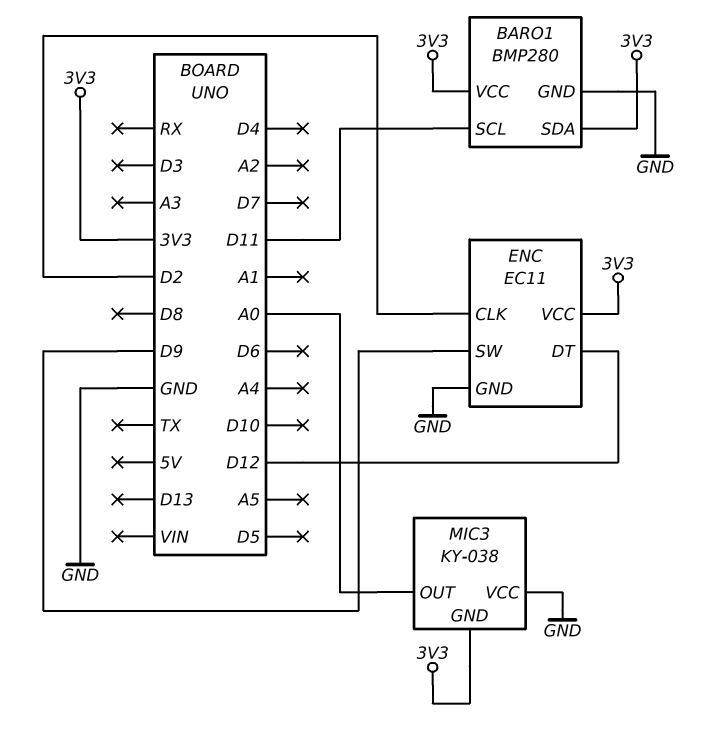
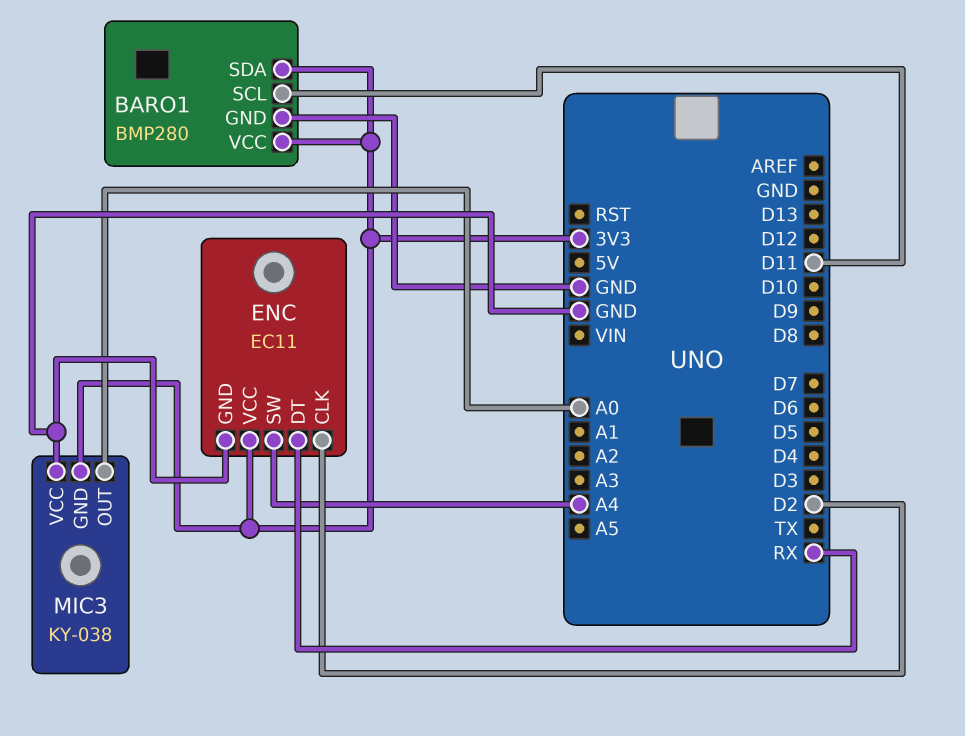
ENC pin DT: D12 -> RX
ENC pin SW: D9 -> A4

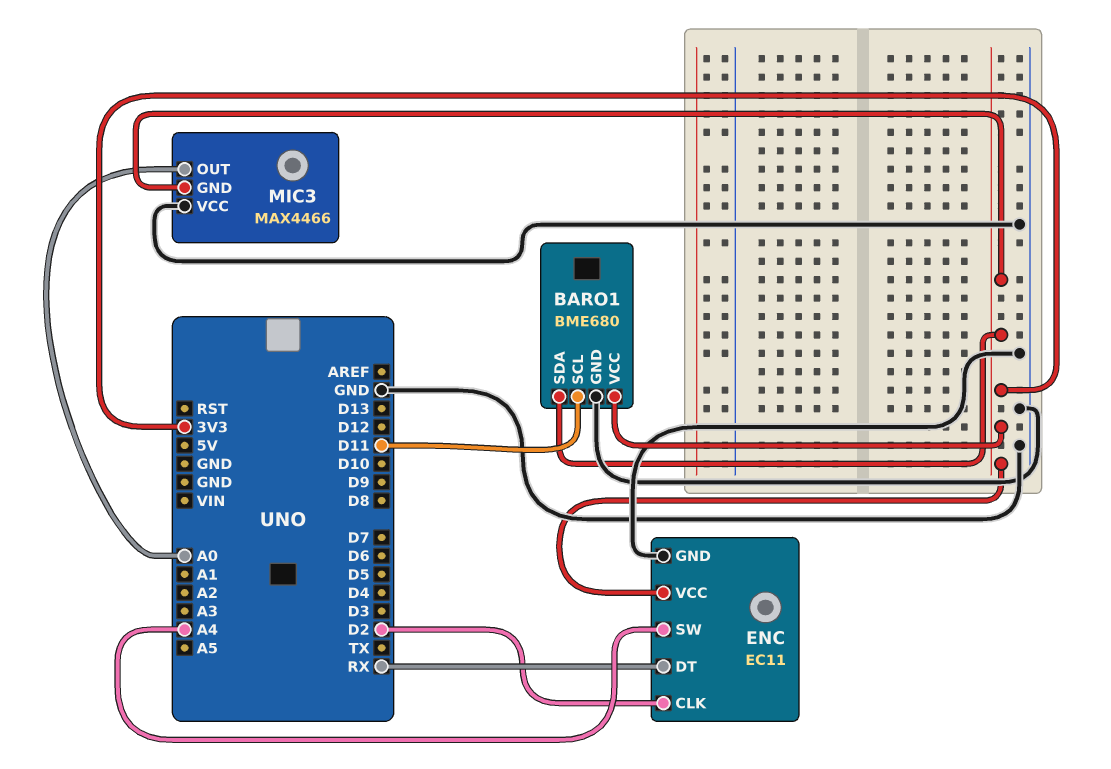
BARO1: BMP280 -> BME680
MIC3: KY-038 -> MAX4466

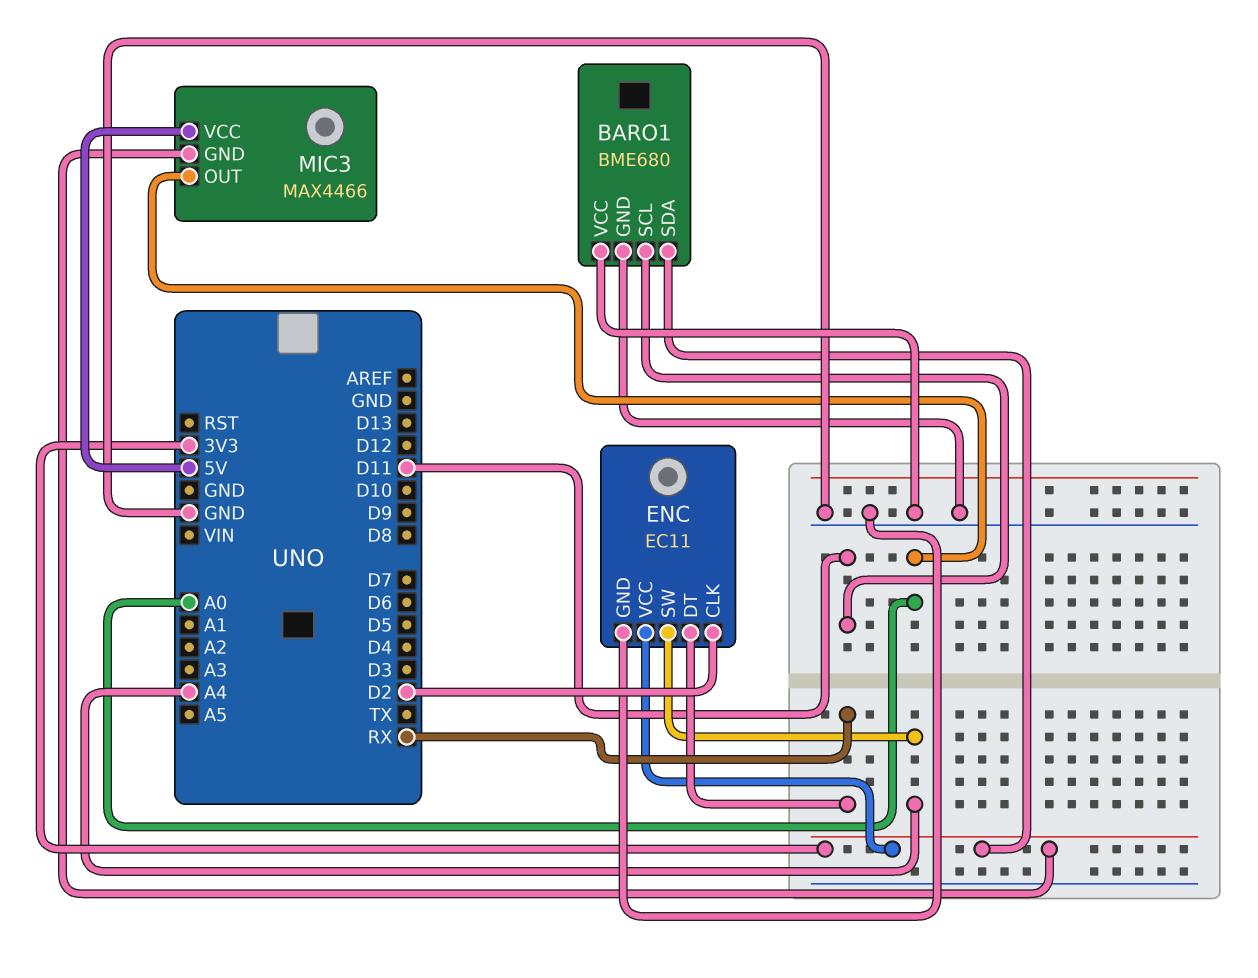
BARO1 pin VCC: 3V3 -> GND
MIC3 pin VCC: GND -> 5V

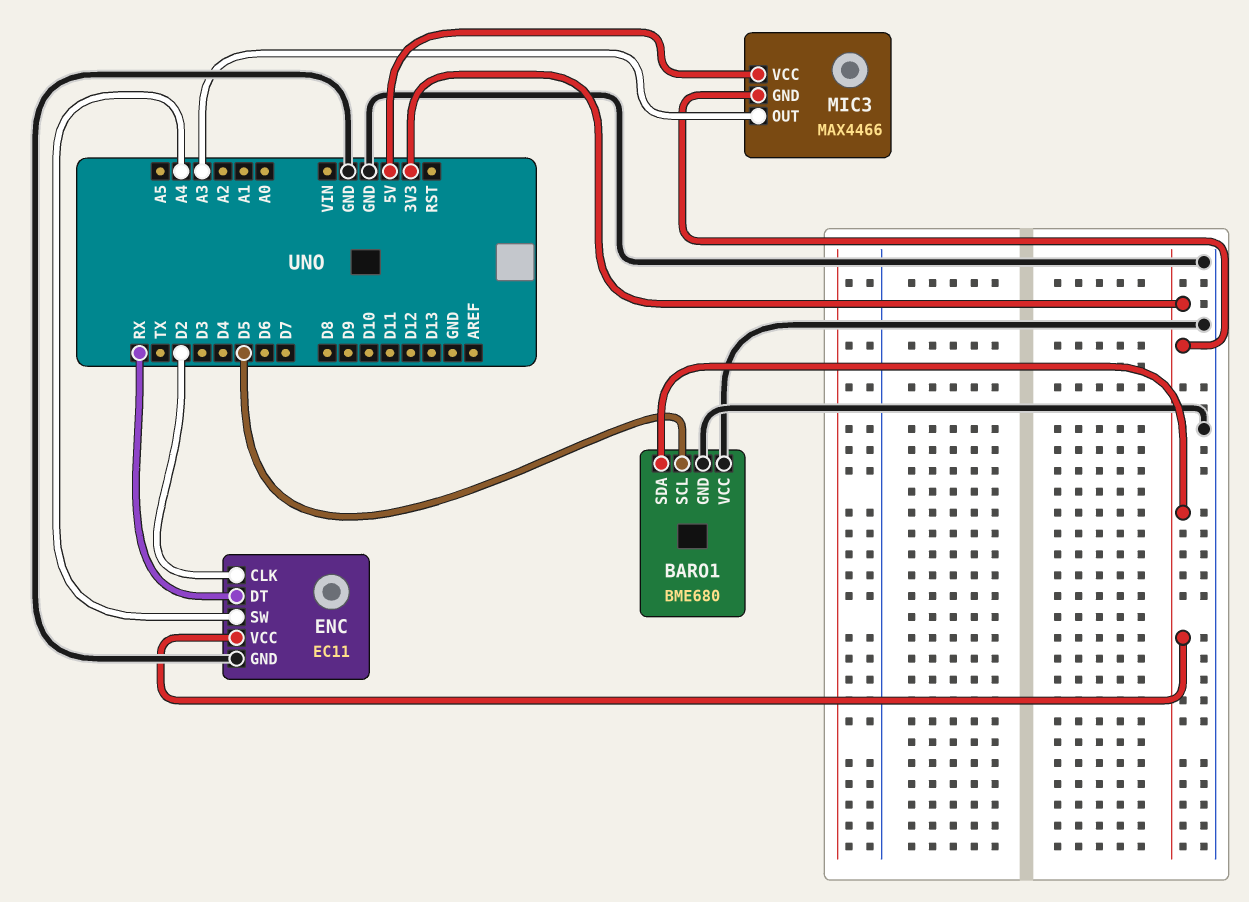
BARO1 pin SCL: D11 -> D5
MIC3 pin OUT: A0 -> A3

